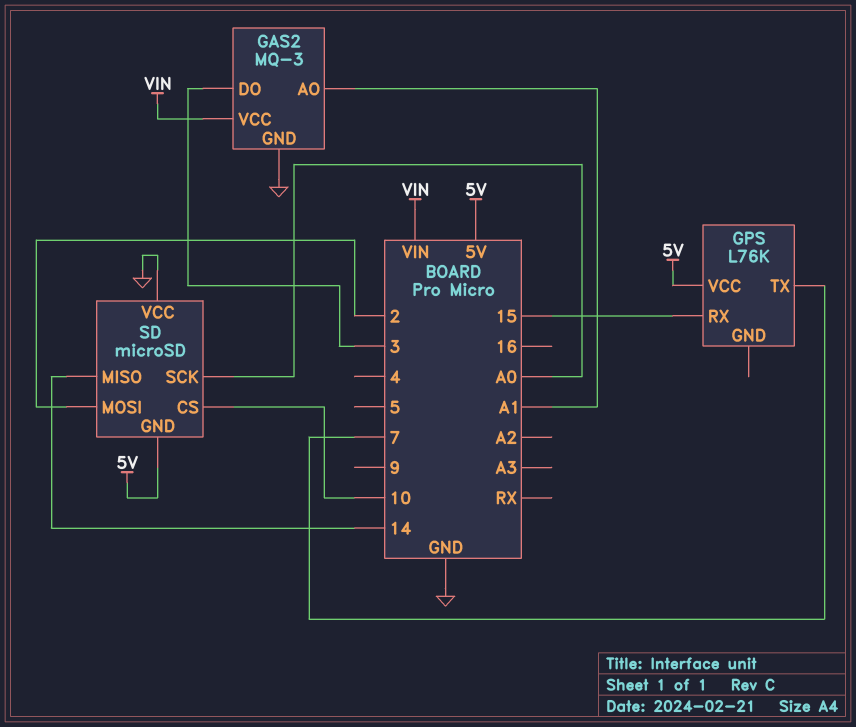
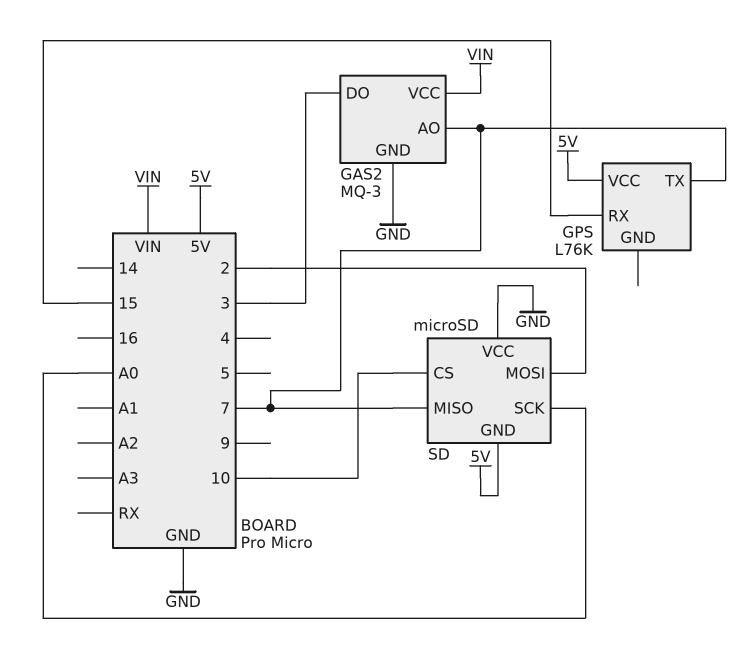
GAS2 pin AO: A1 -> 7
SD pin MISO: 14 -> 7

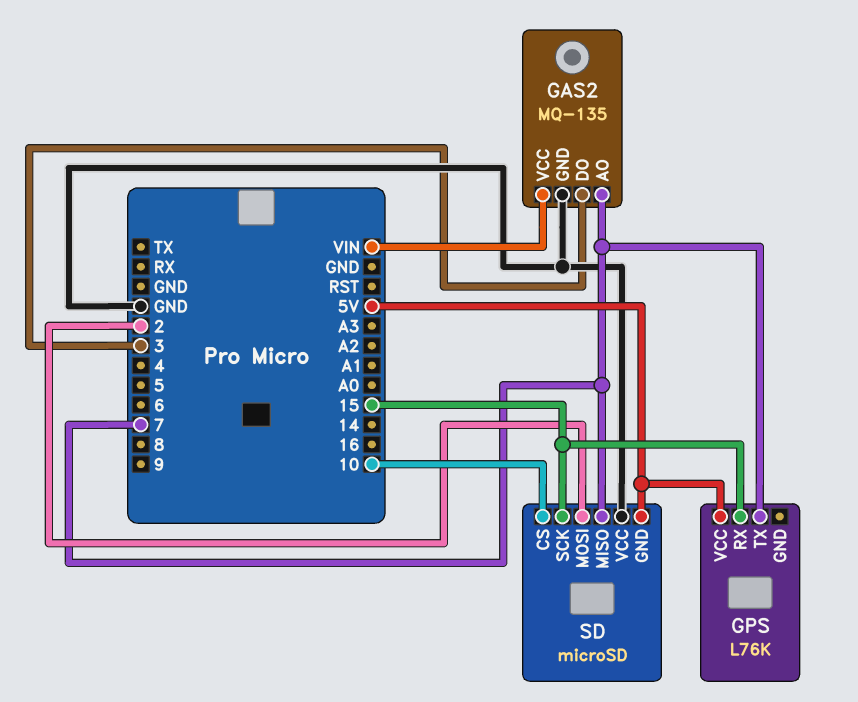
GAS2: MQ-3 -> MQ-135
SD pin SCK: A0 -> 15

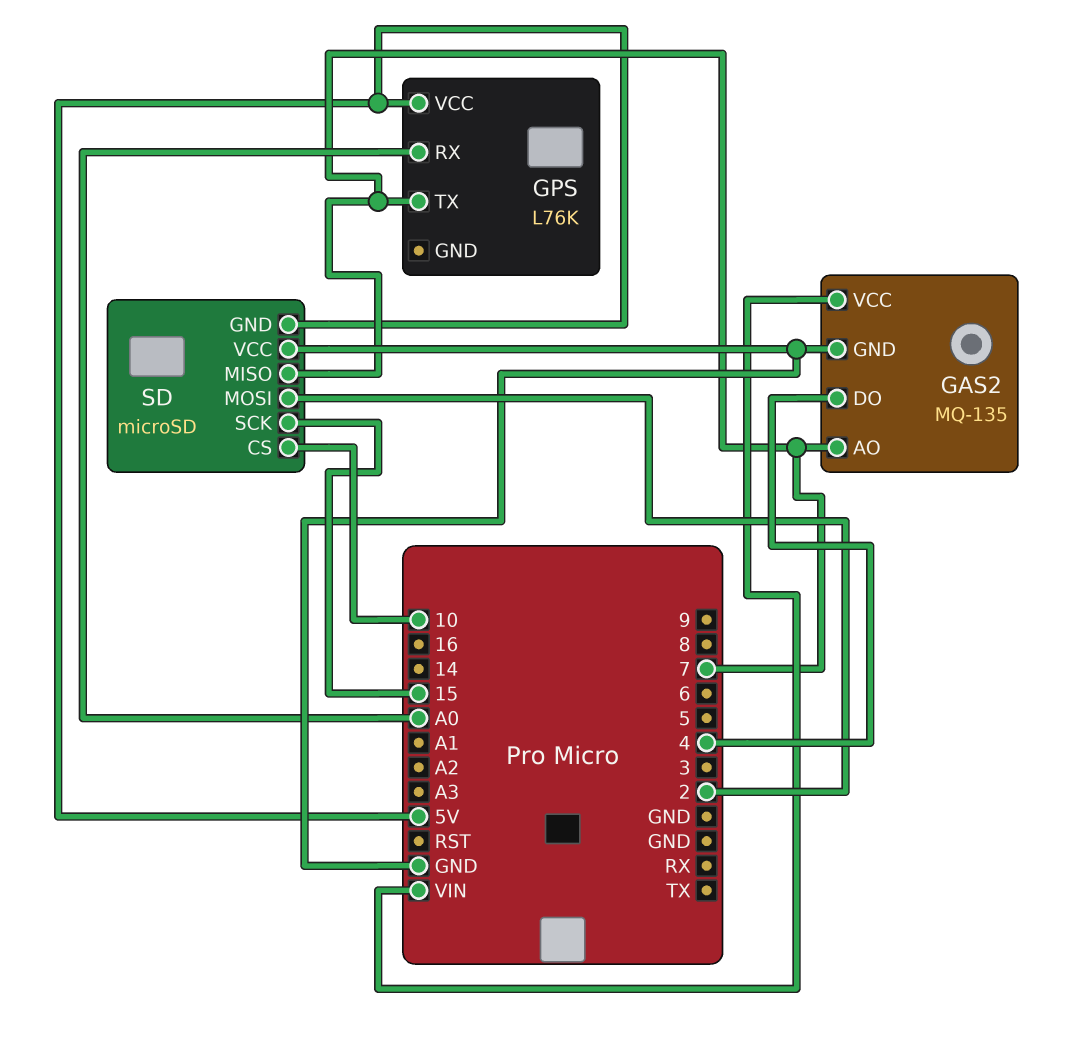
GAS2 pin DO: 3 -> 4
GPS pin RX: 15 -> A0

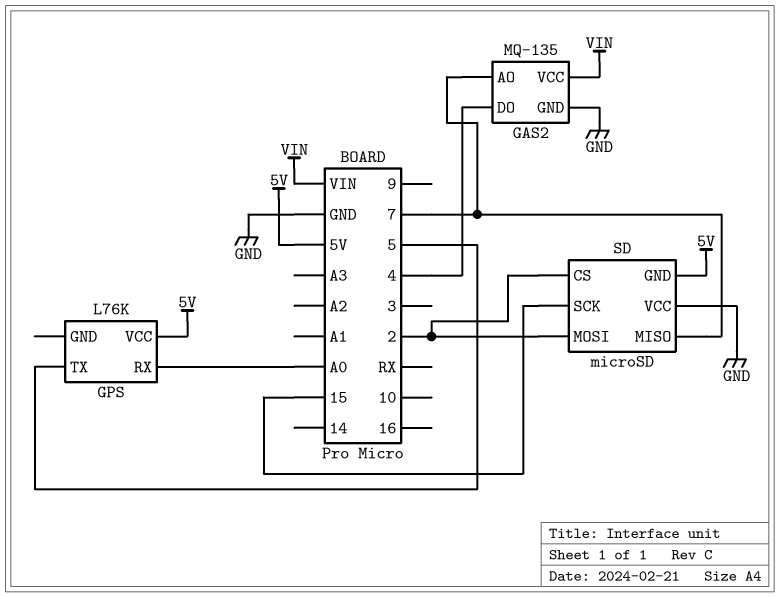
GPS pin TX: 7 -> 5
SD pin CS: 10 -> 2

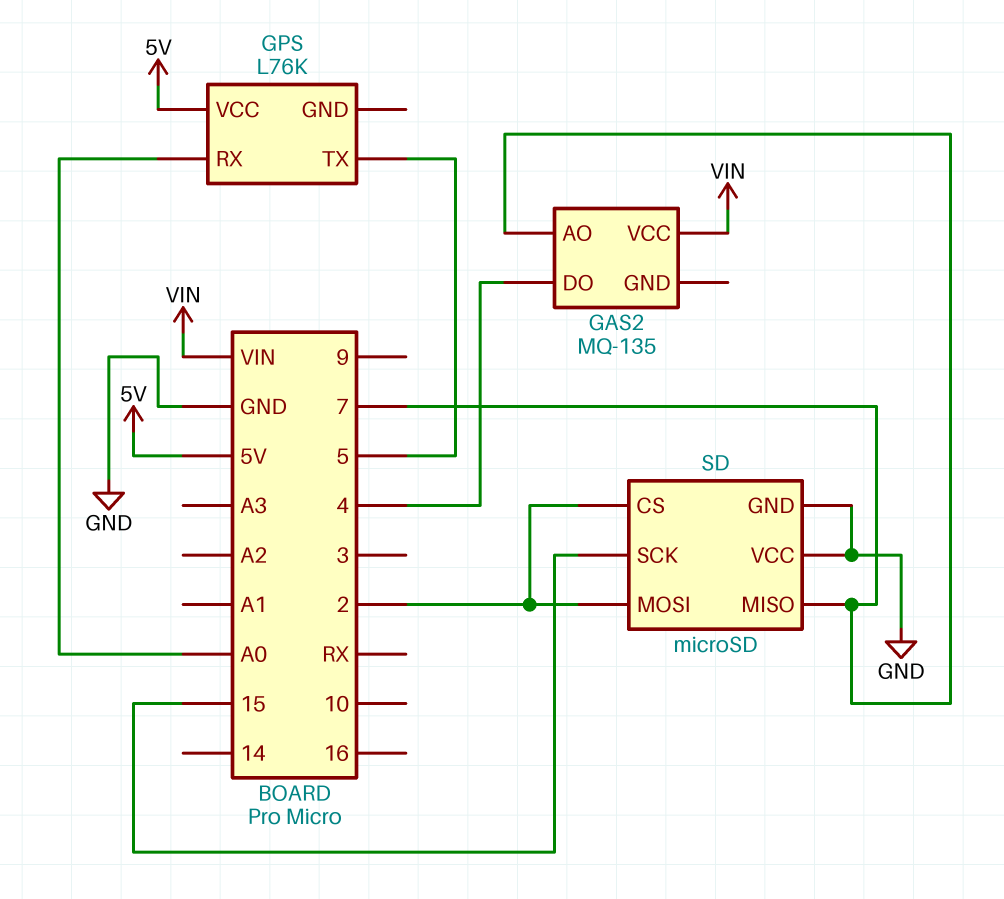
GAS2 pin GND: GND -> none
SD pin GND: 5V -> GND

